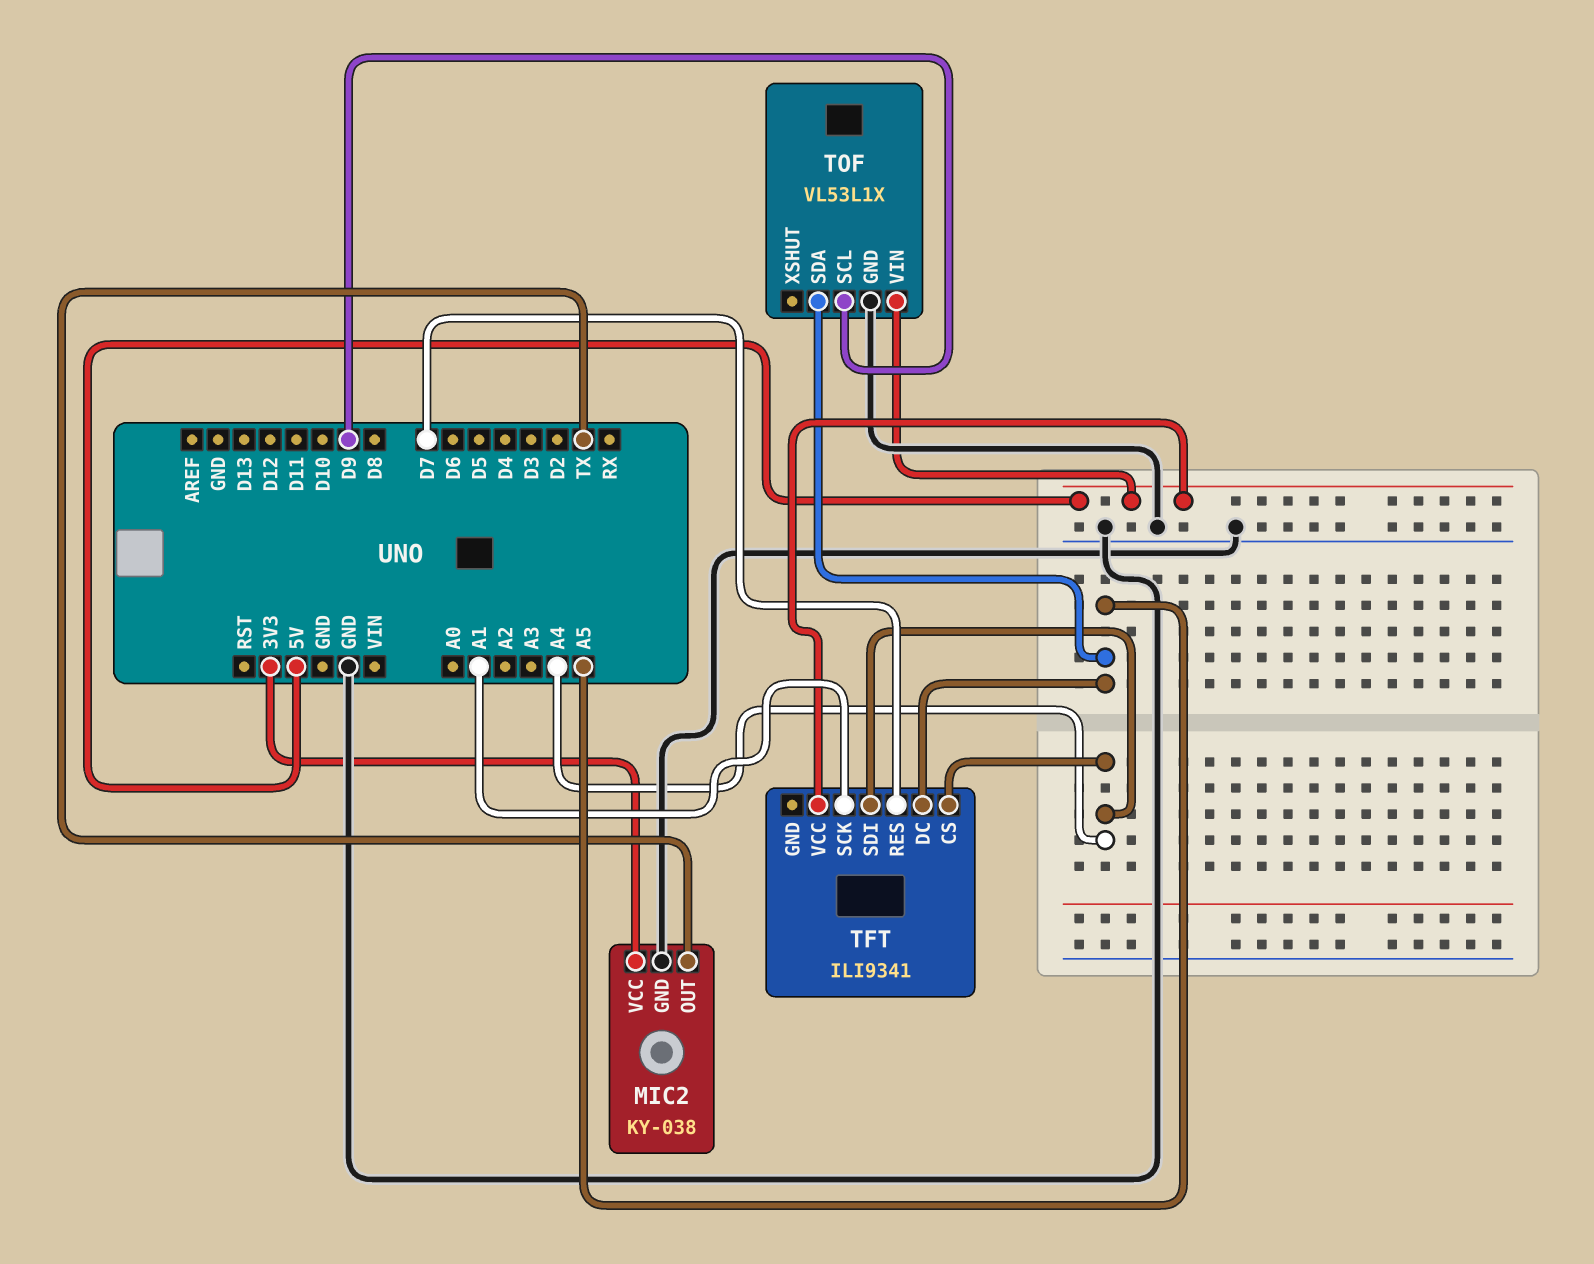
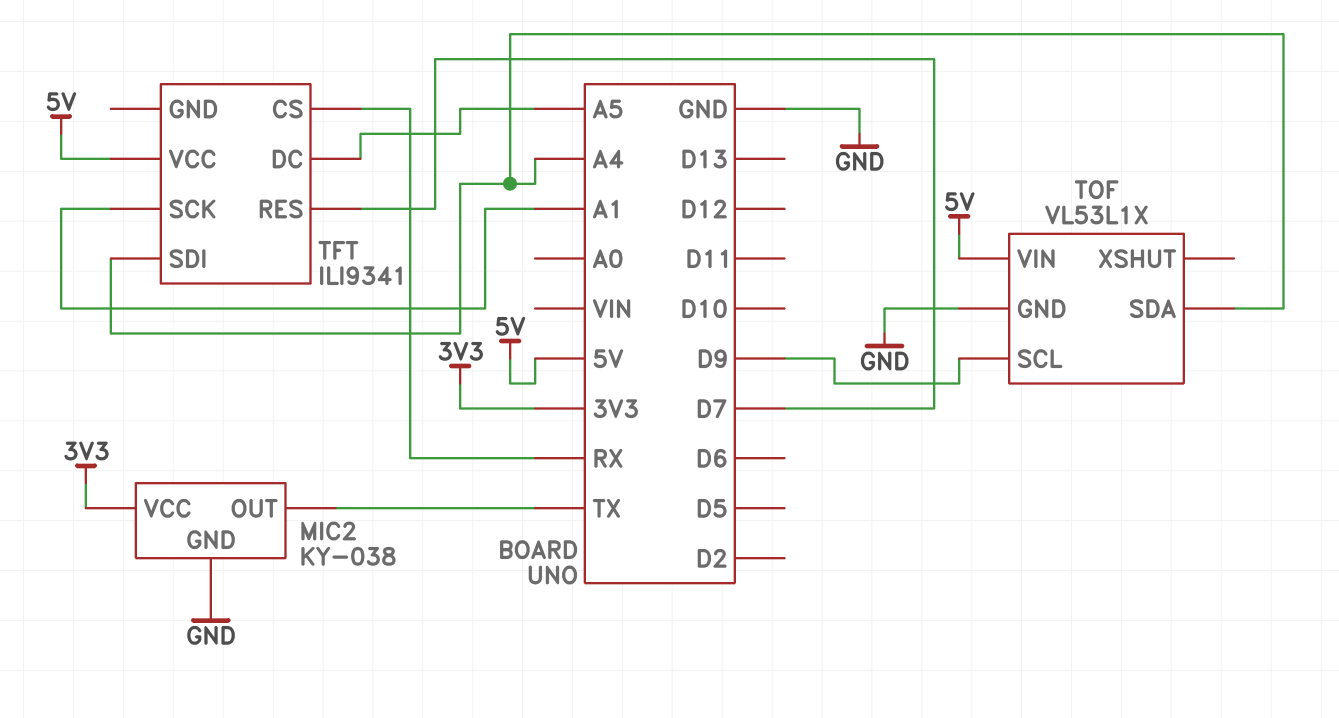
TFT pin CS: A4 -> RX
TOF pin SDA: A5 -> A4

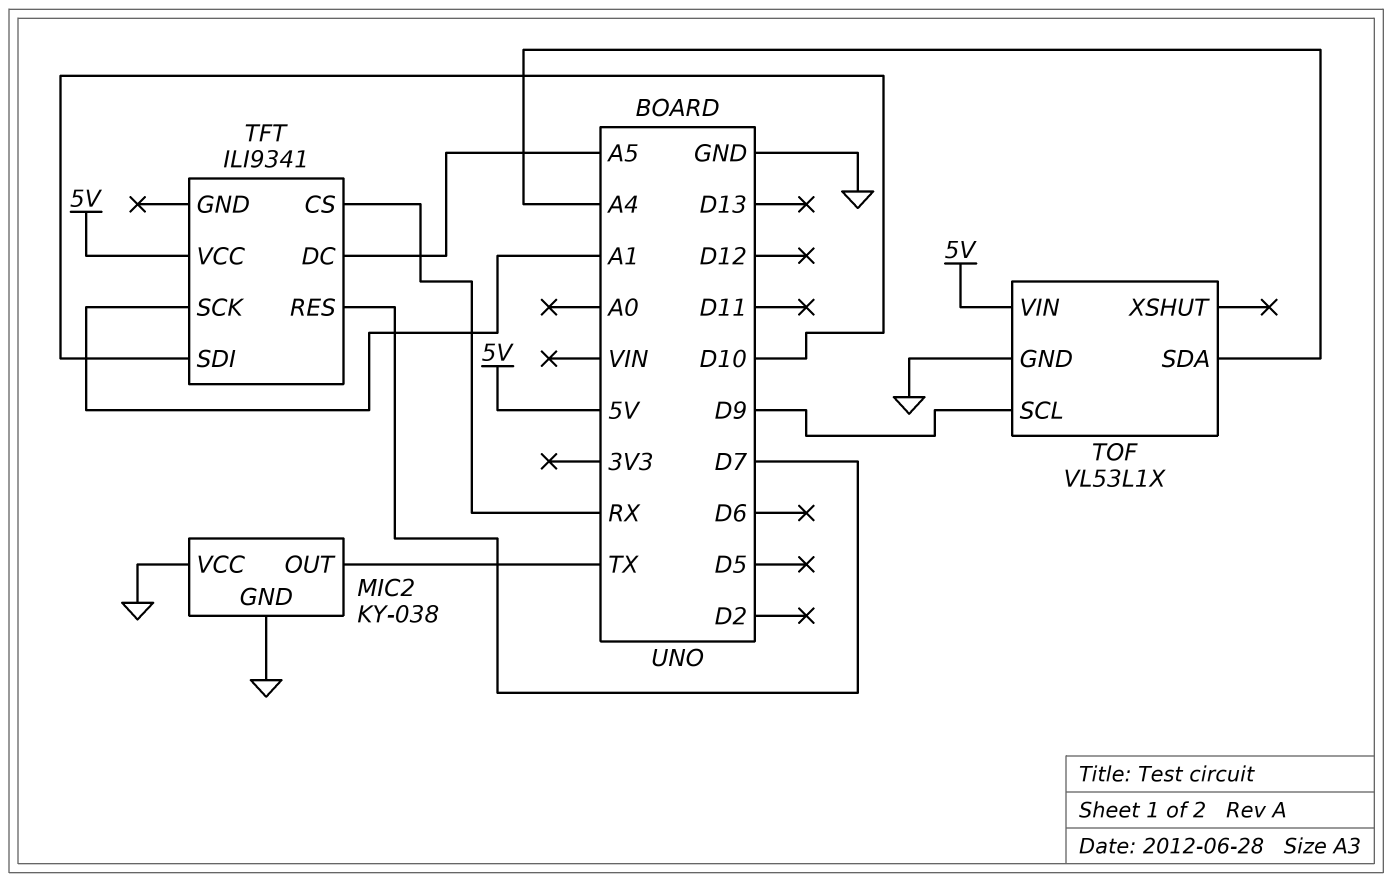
MIC2 pin VCC: 3V3 -> GND
TFT pin SDI: A4 -> D10

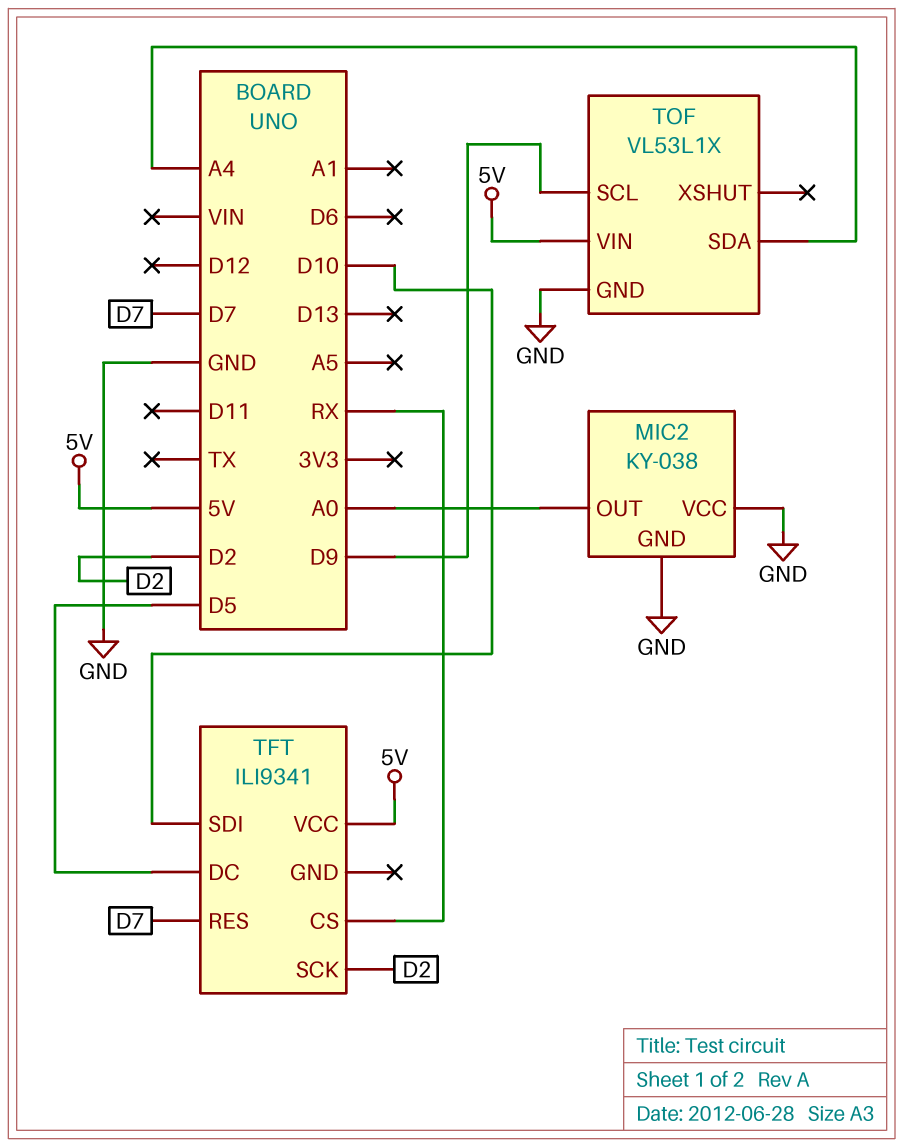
MIC2 pin OUT: TX -> A0
TFT pin DC: A5 -> D5
TFT pin SCK: A1 -> D2

